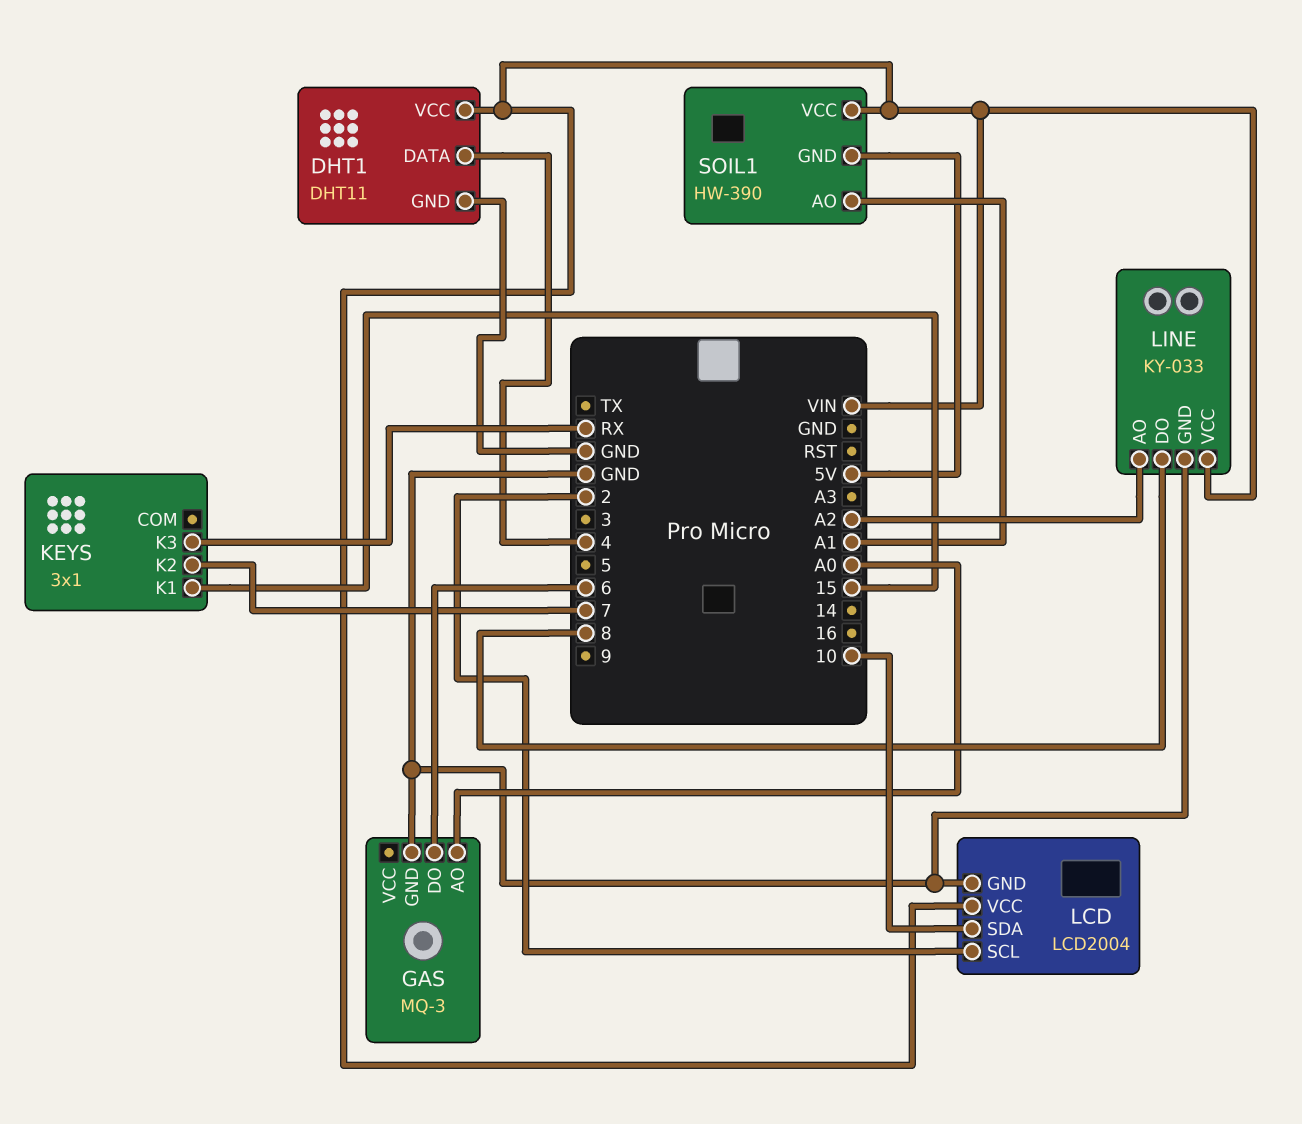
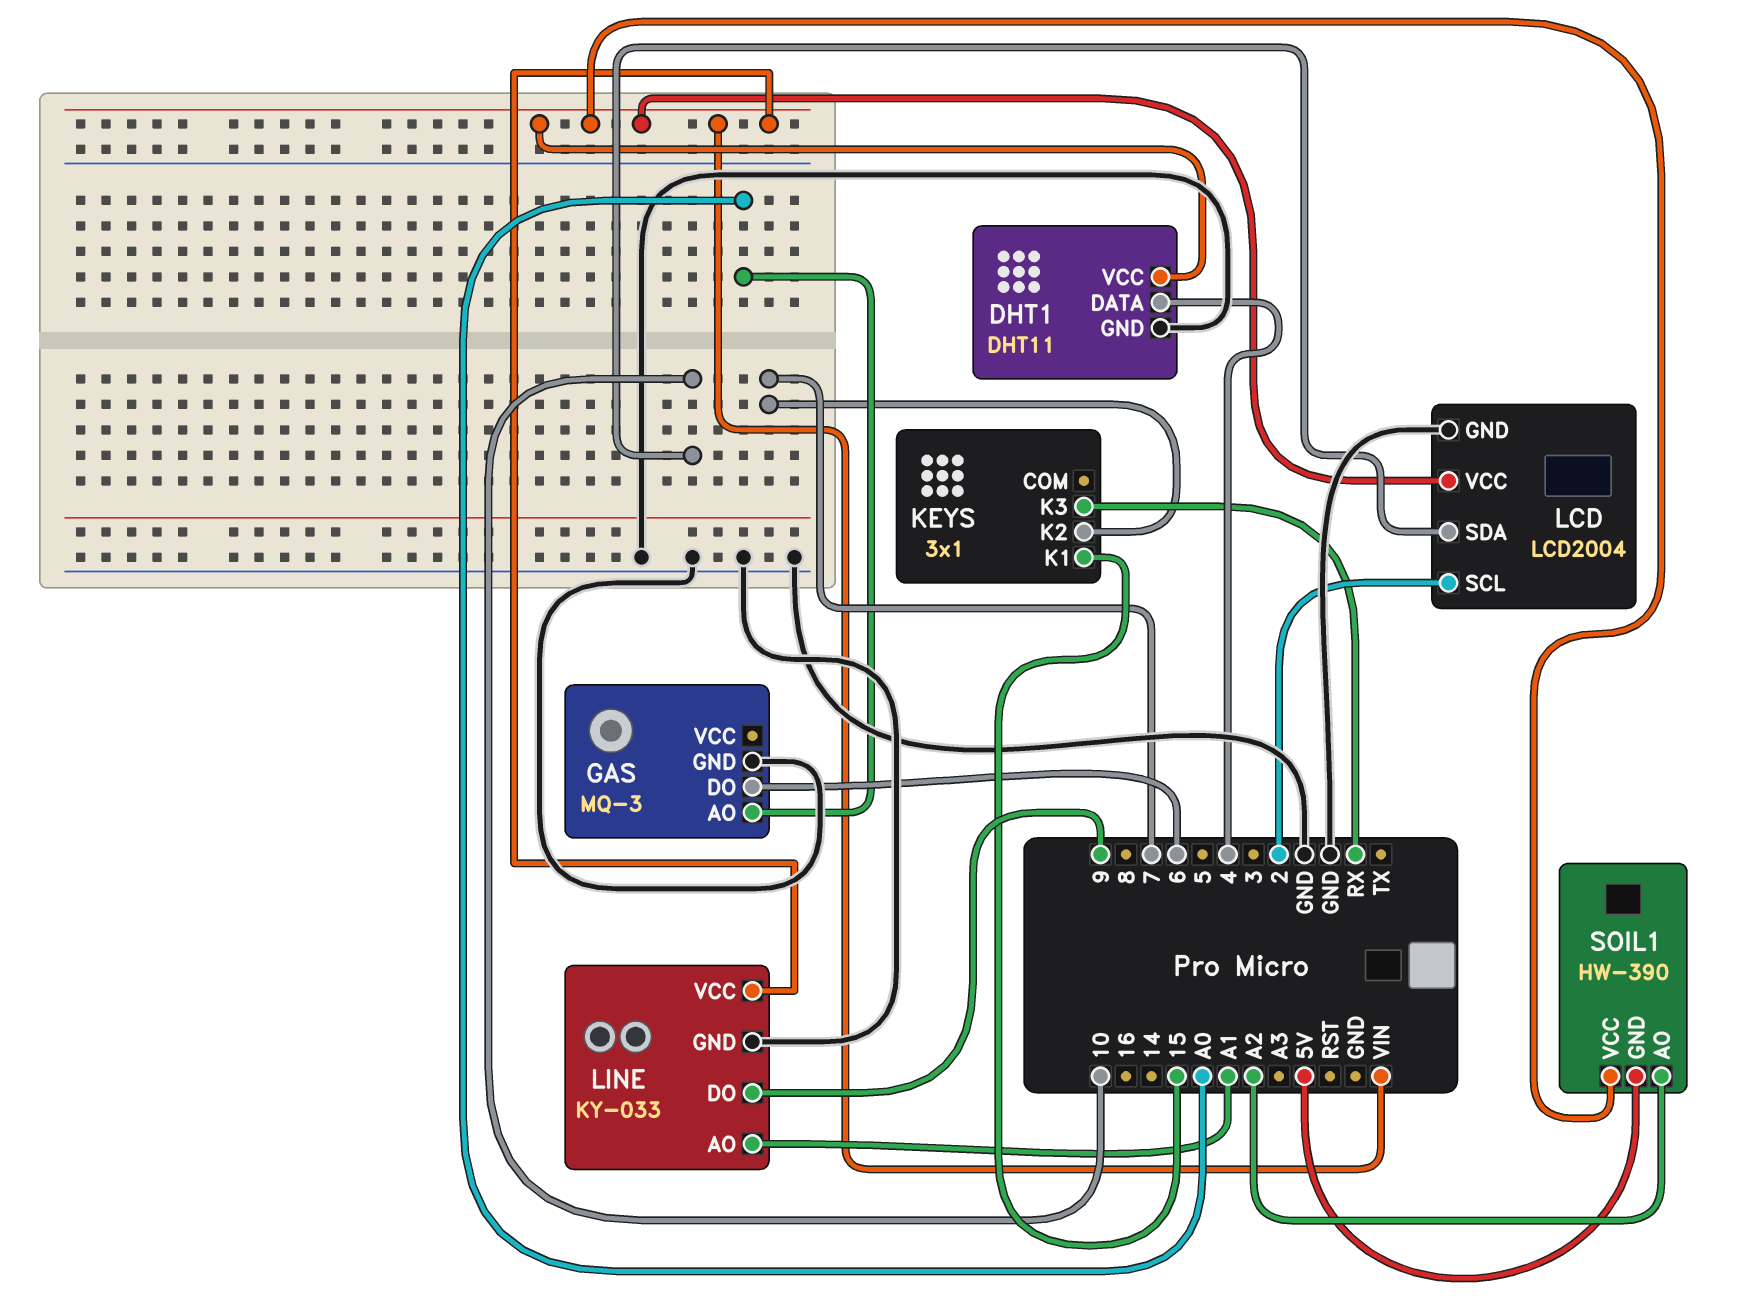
LINE pin AO: A2 -> A1
LINE pin DO: 8 -> 9
SOIL1 pin AO: A1 -> A2

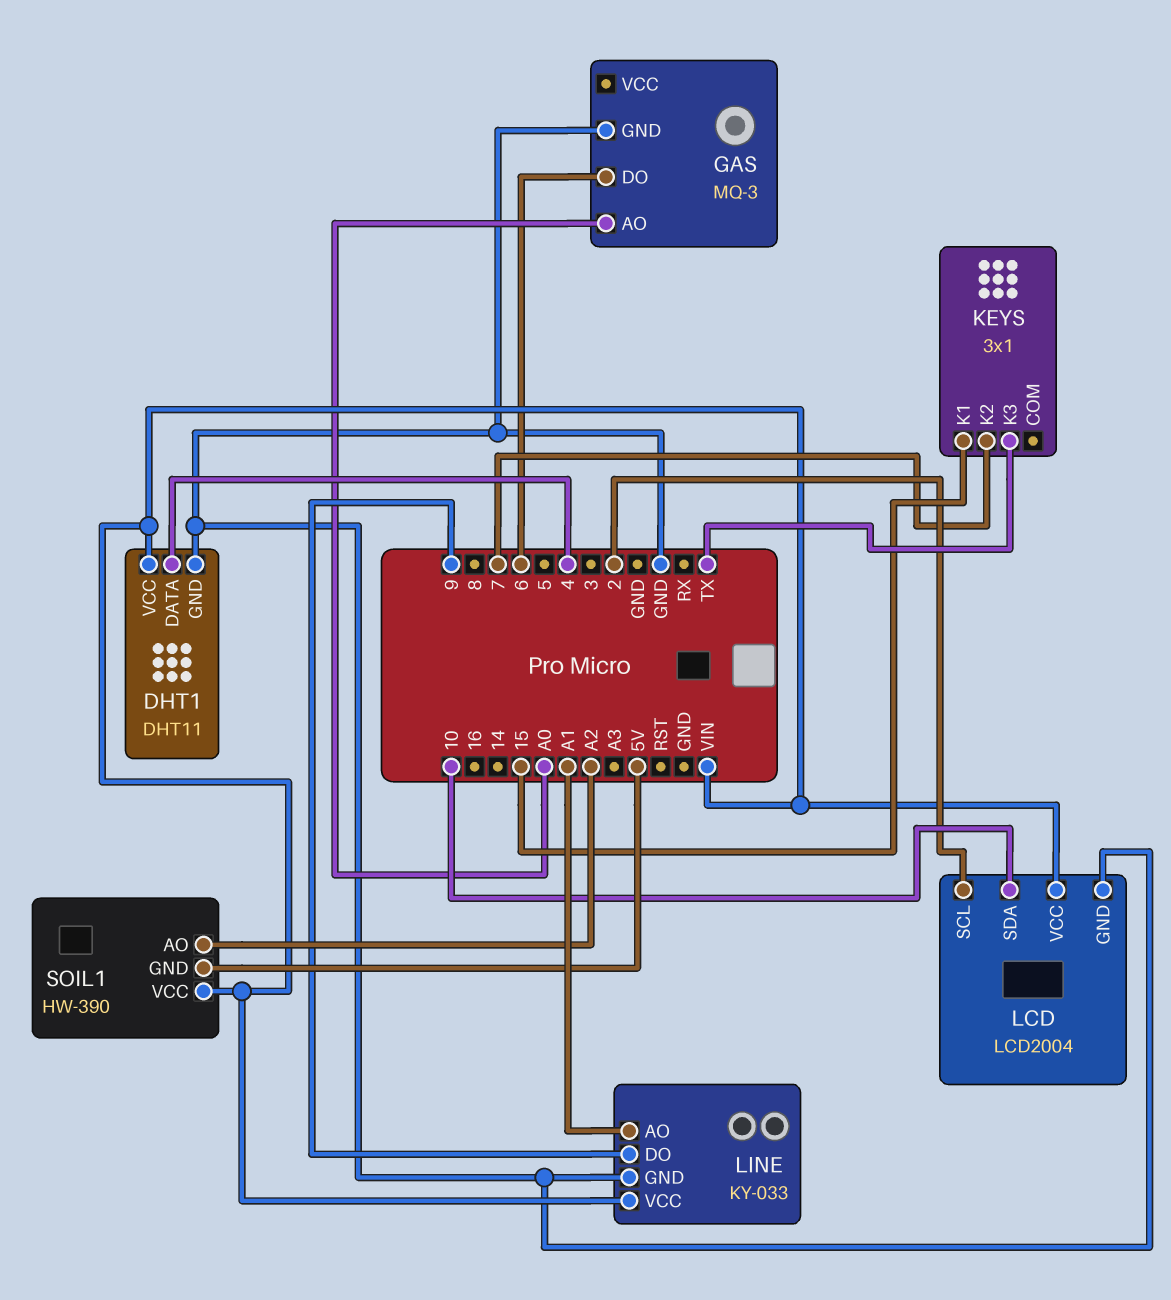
KEYS pin K3: RX -> TX

